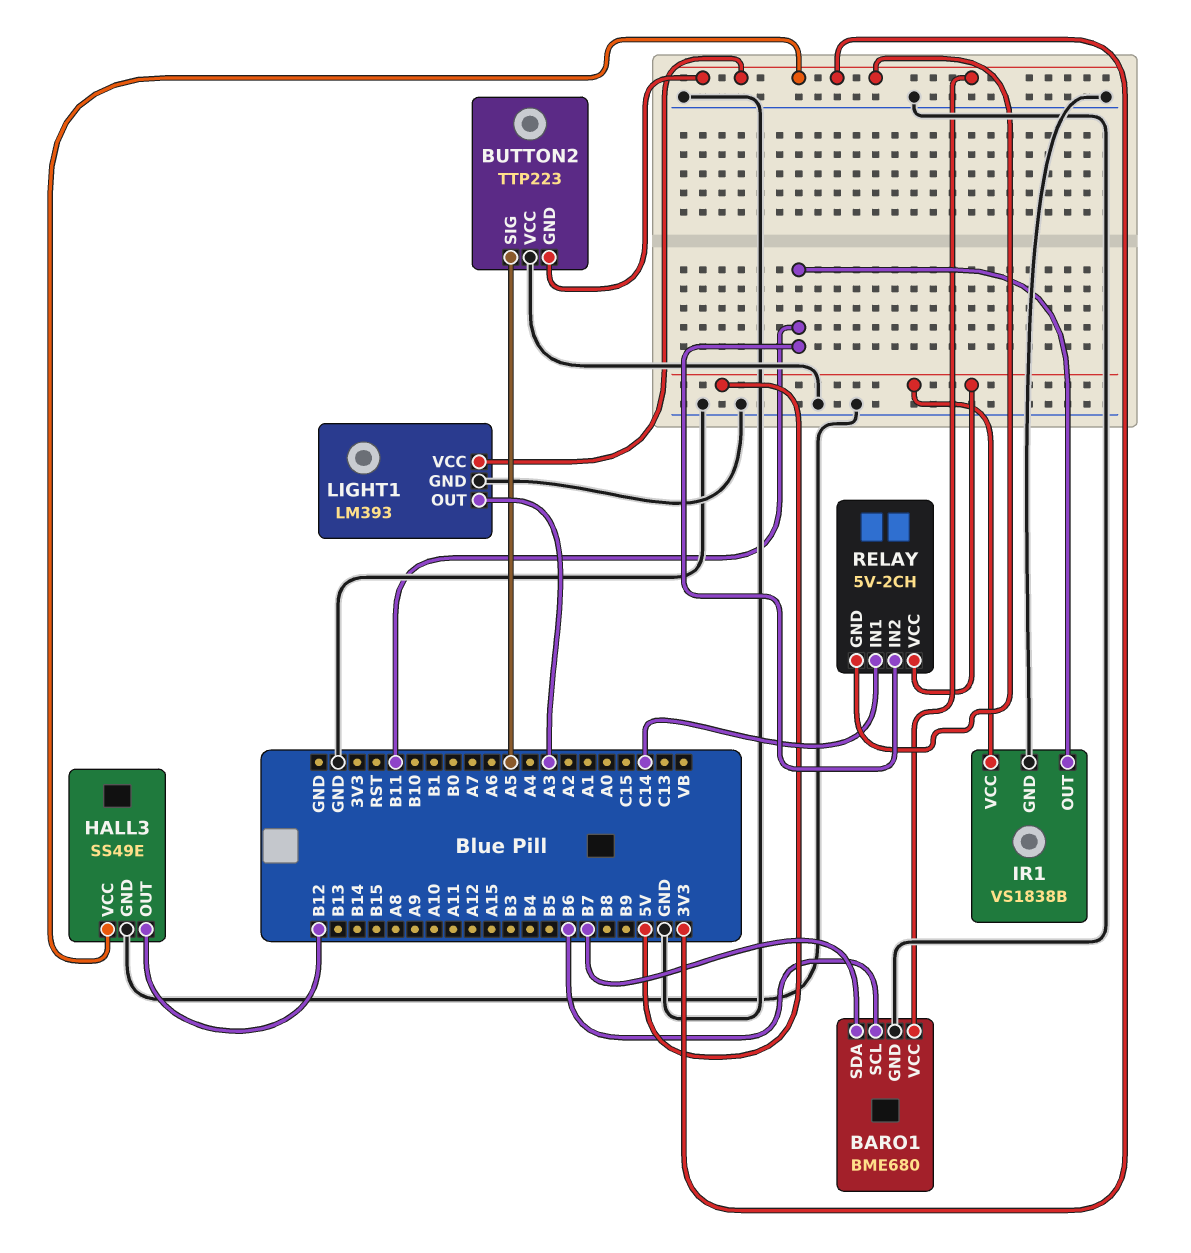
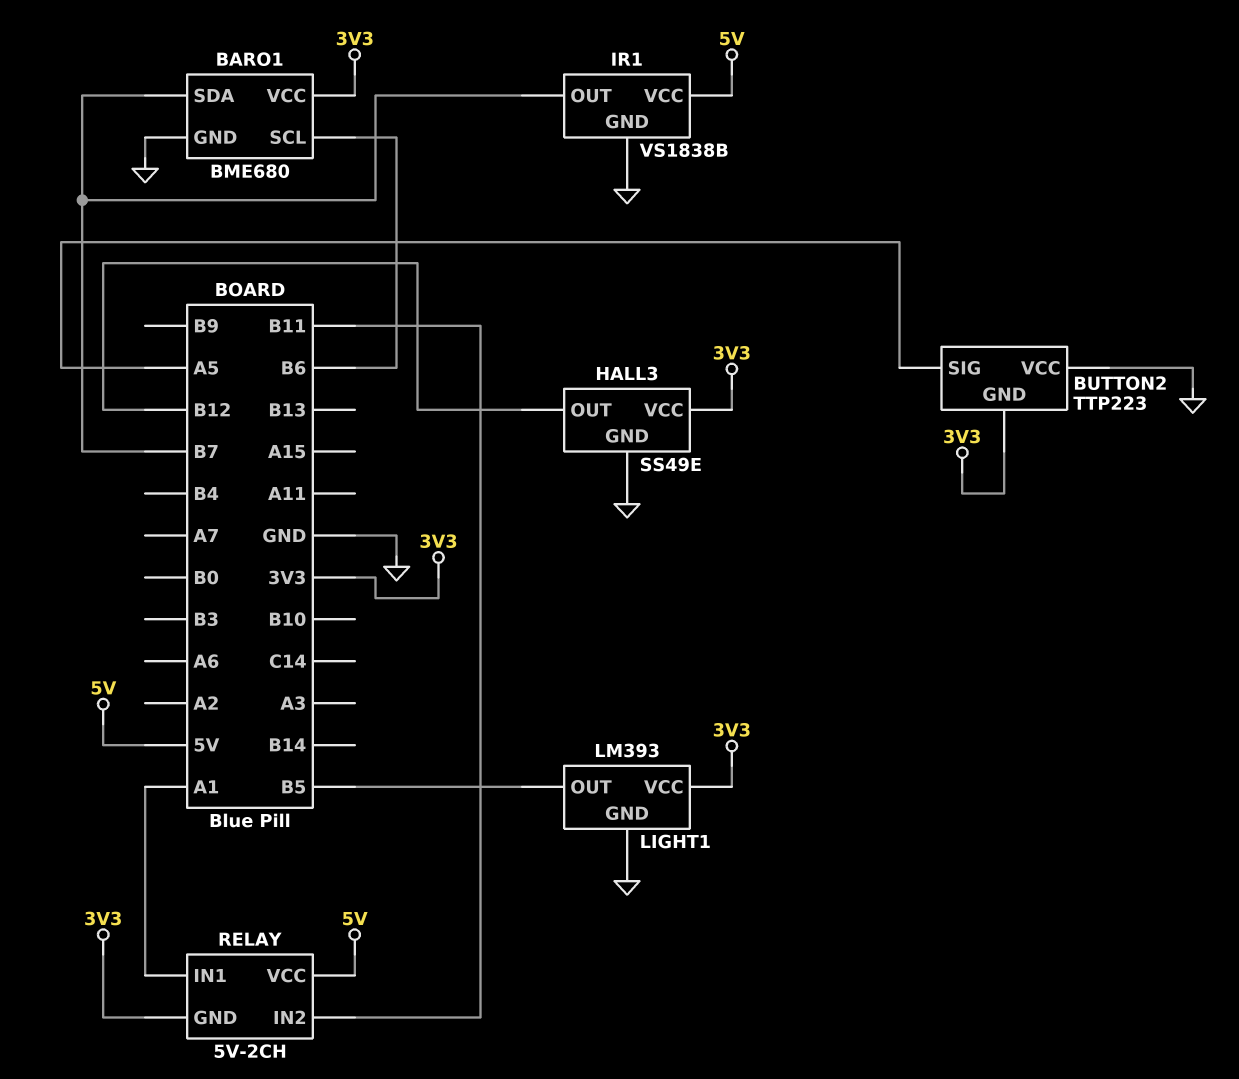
IR1 pin OUT: B11 -> B7
LIGHT1 pin OUT: A3 -> B5
RELAY pin IN1: C14 -> A1

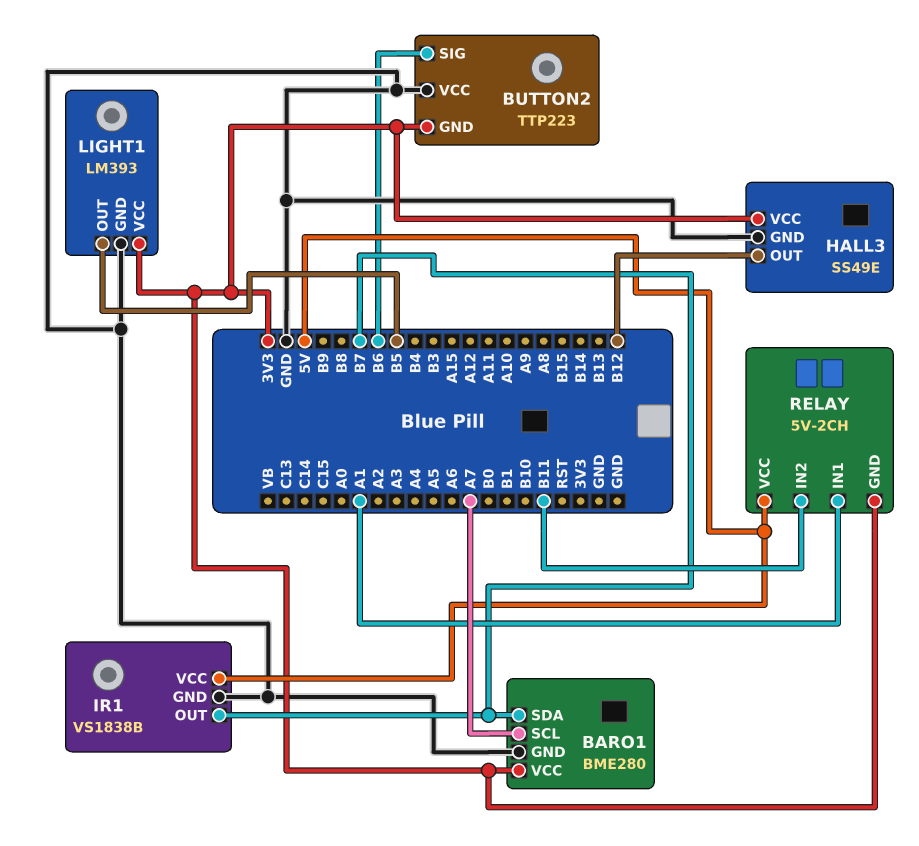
BARO1: BME680 -> BME280
BARO1 pin SCL: B6 -> A7
BUTTON2 pin SIG: A5 -> B6

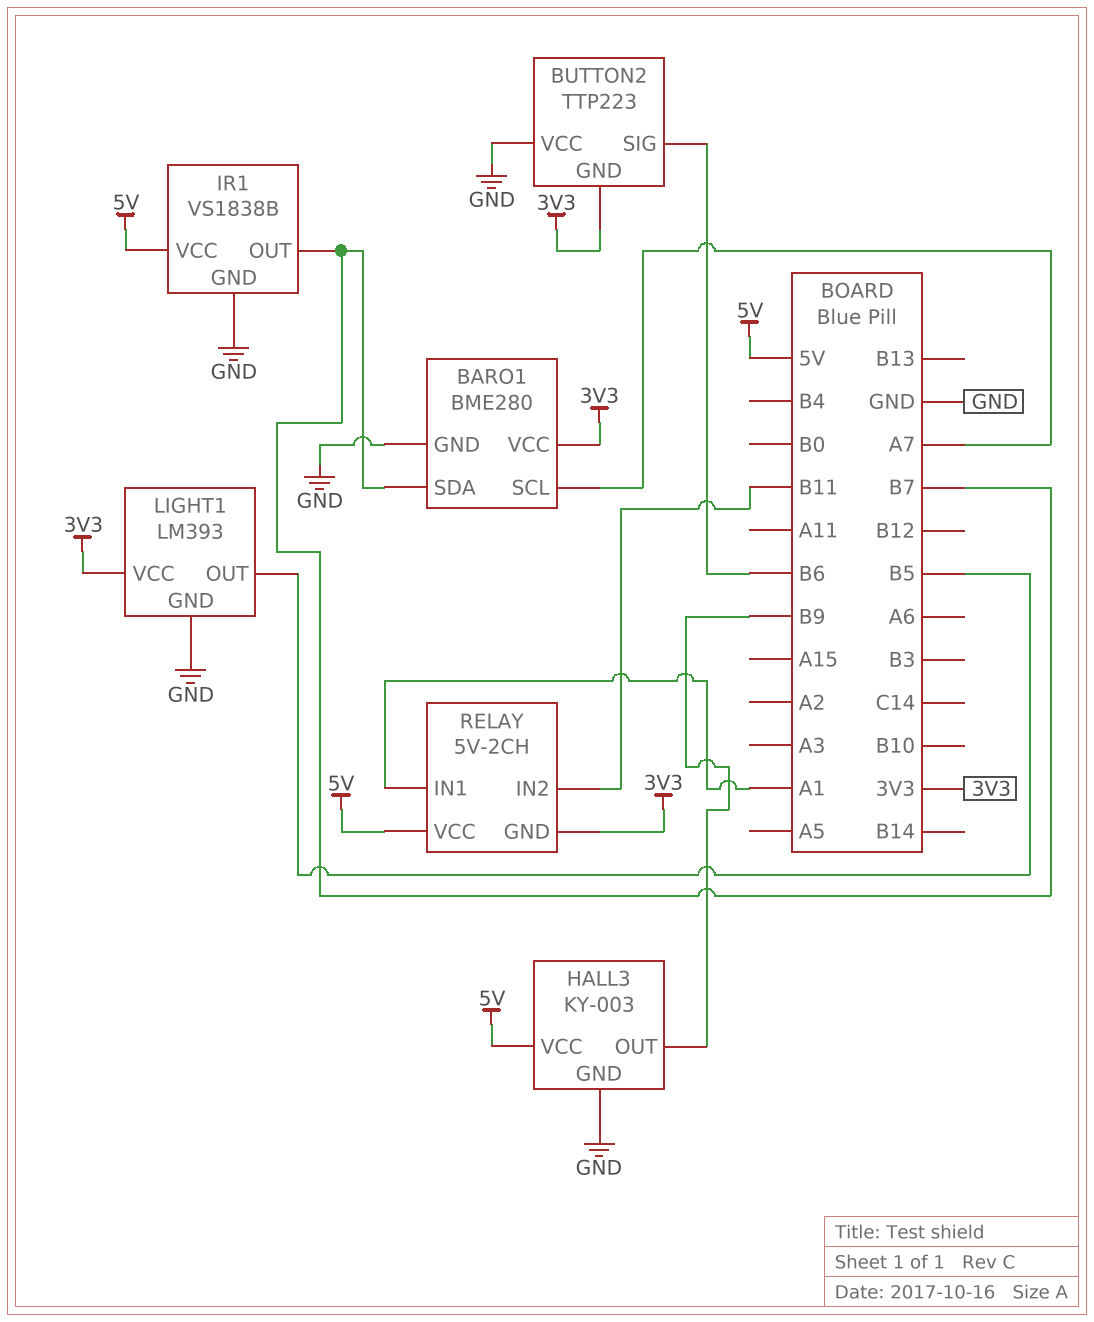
HALL3: SS49E -> KY-003
HALL3 pin OUT: B12 -> B9
HALL3 pin VCC: 3V3 -> 5V

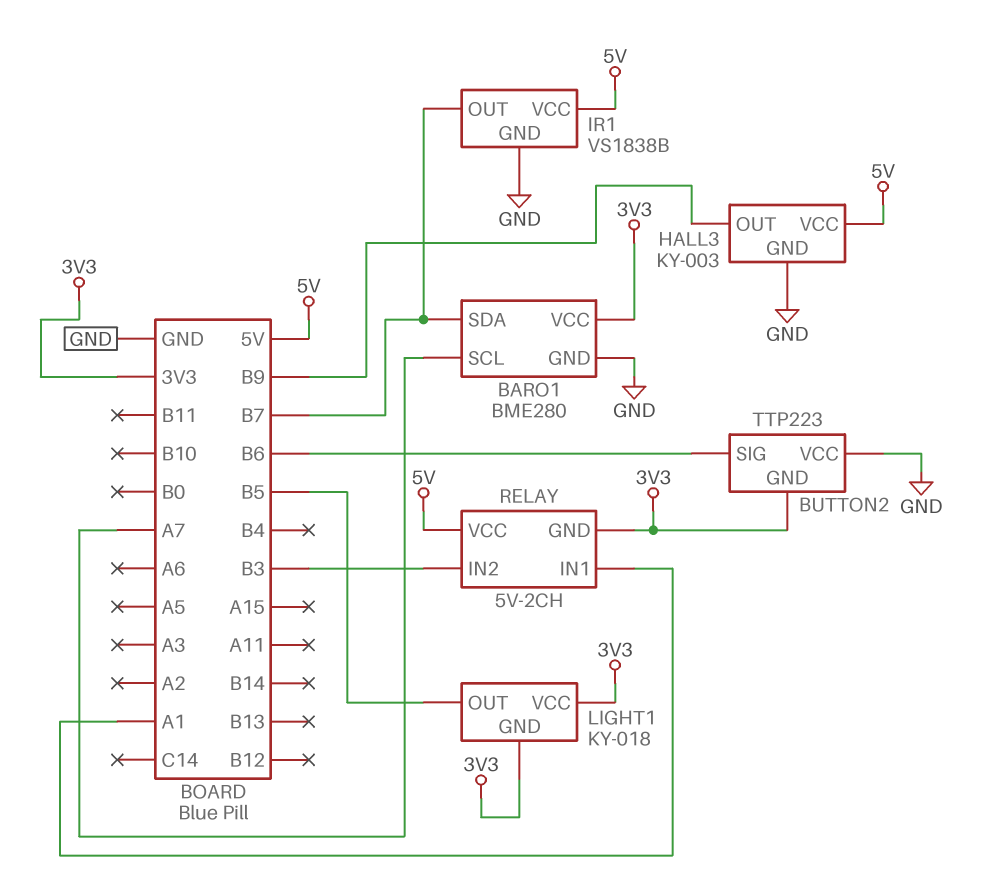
LIGHT1: LM393 -> KY-018
LIGHT1 pin GND: GND -> 3V3
RELAY pin IN2: B11 -> B3

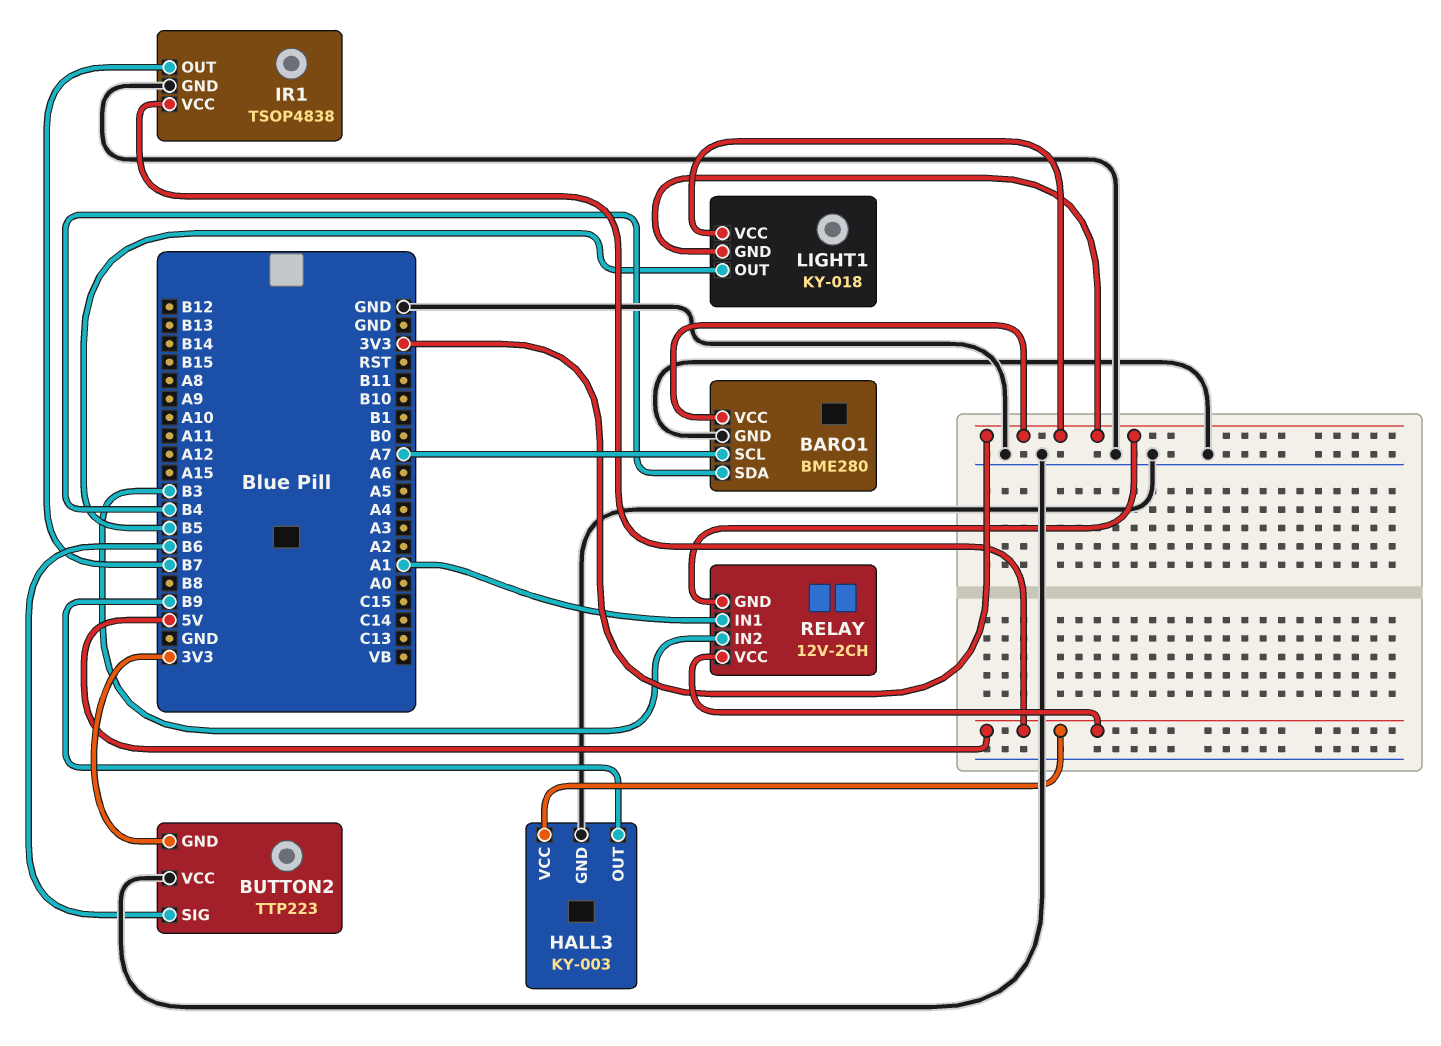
BARO1 pin SDA: B7 -> B4
IR1: VS1838B -> TSOP4838
RELAY: 5V-2CH -> 12V-2CH

